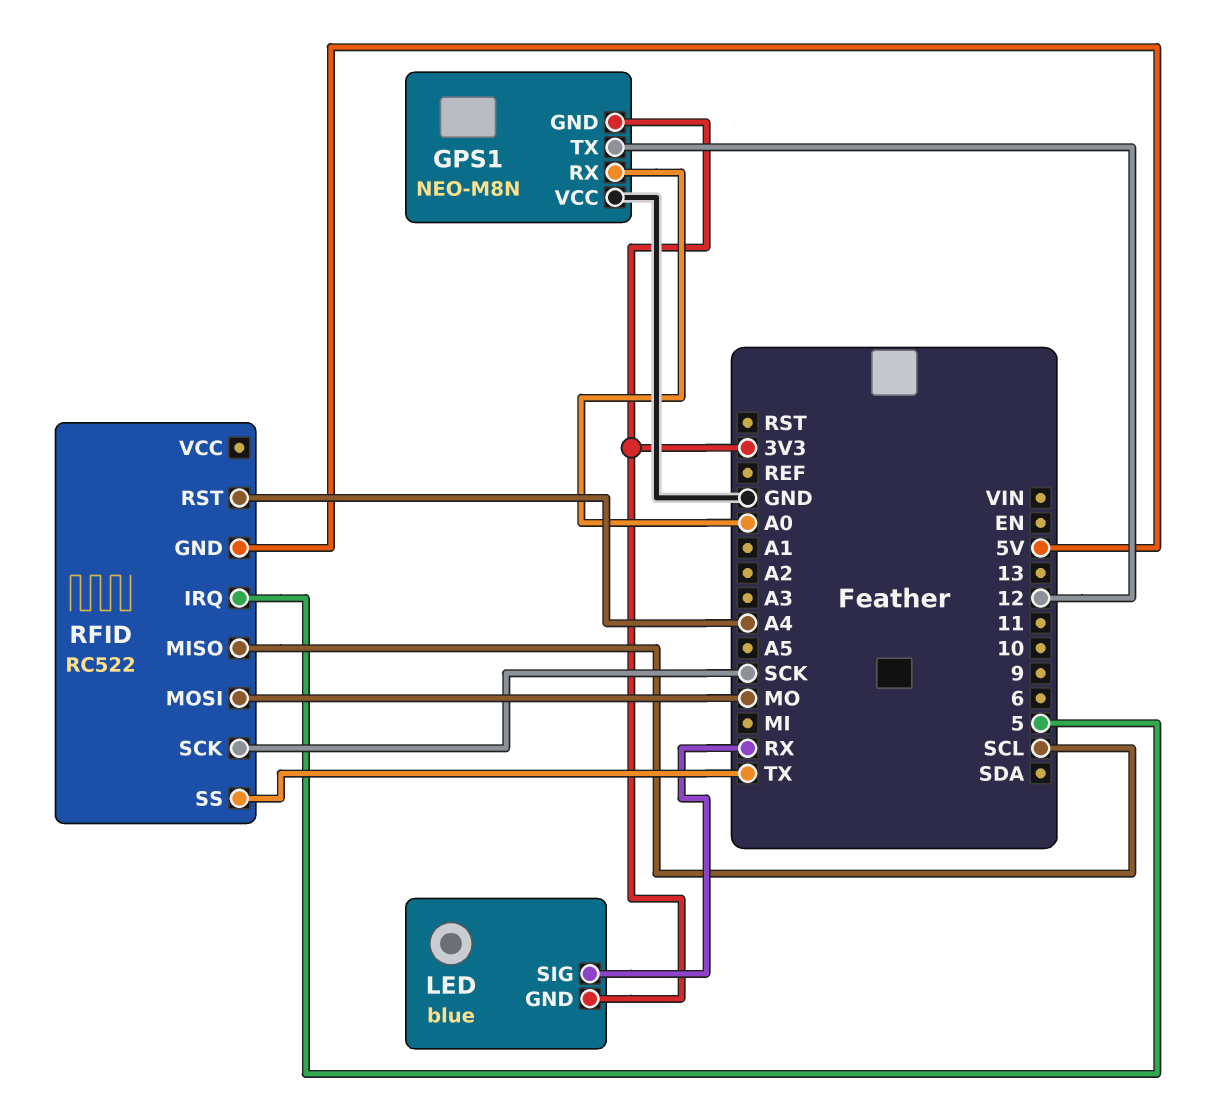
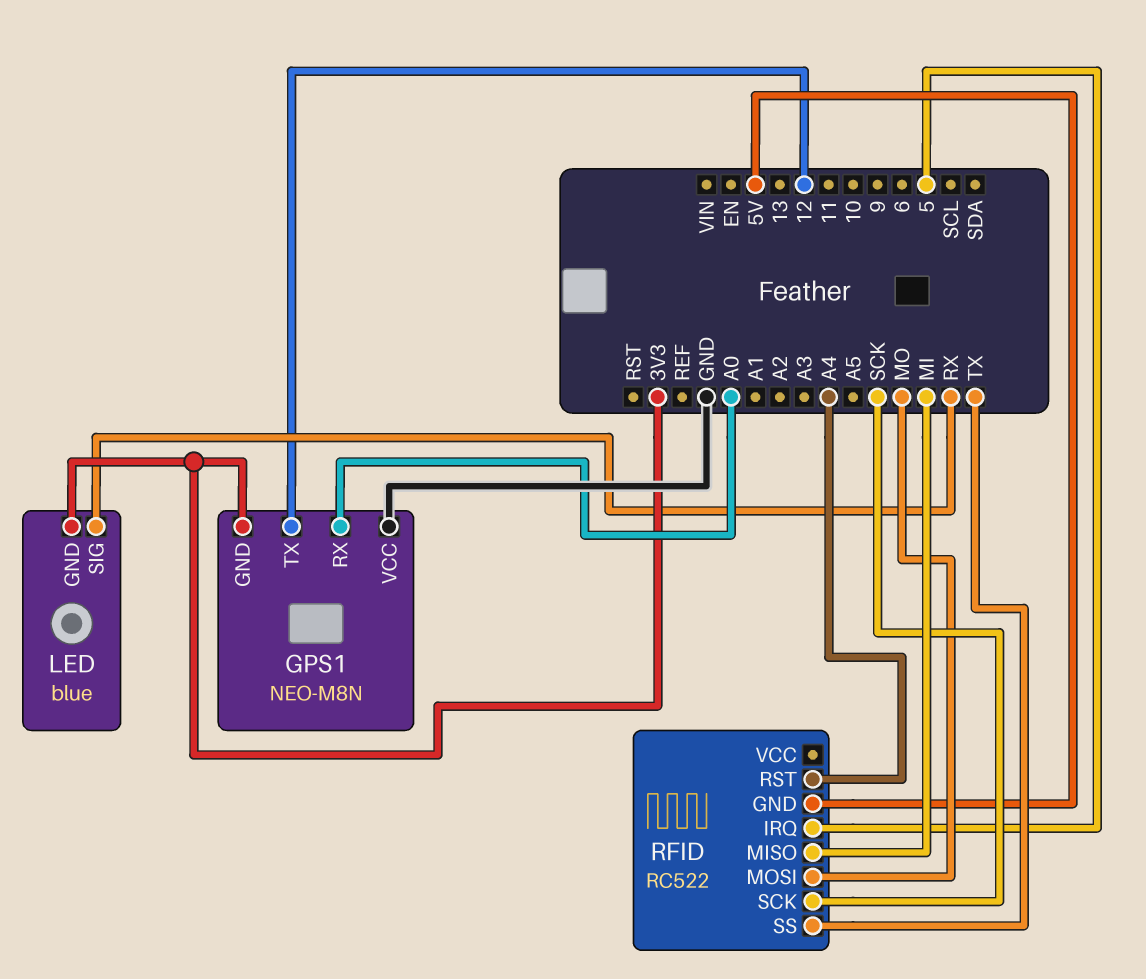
RFID pin MISO: SCL -> MI

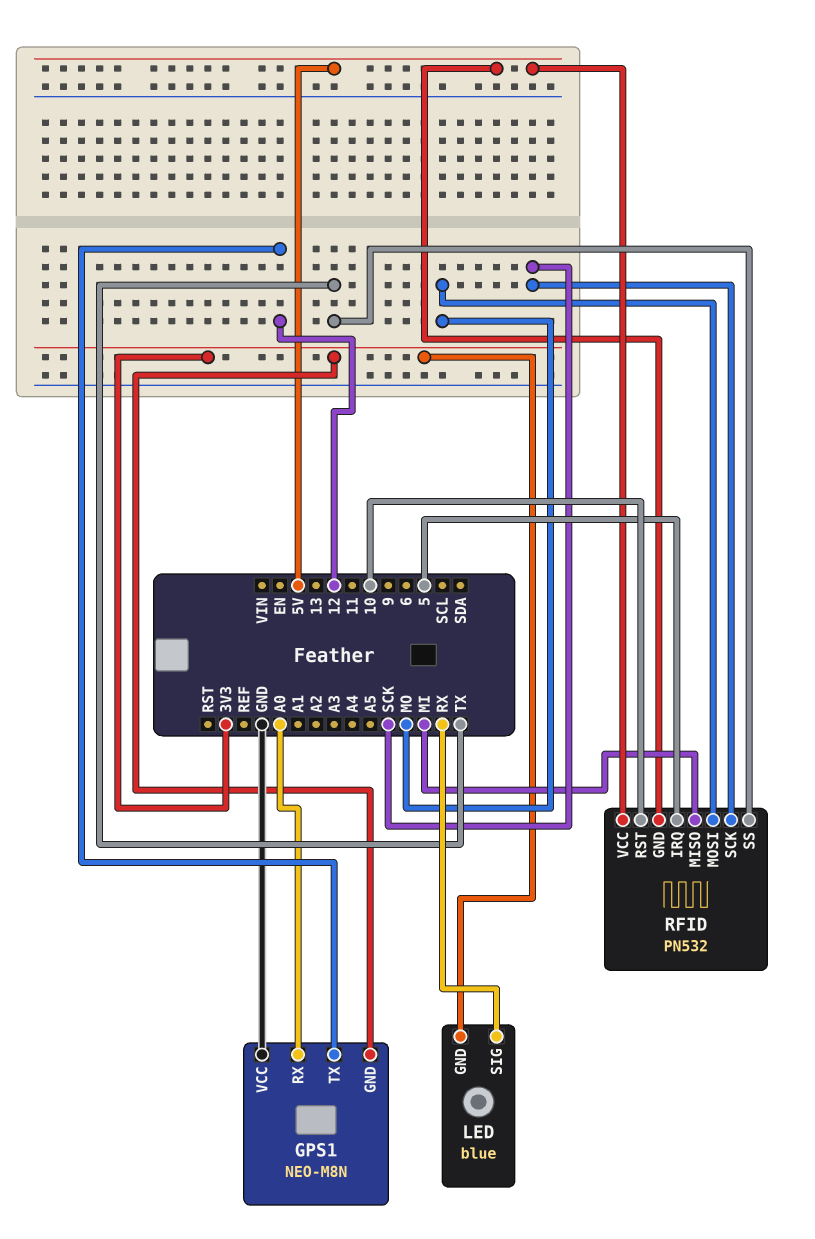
RFID: RC522 -> PN532
RFID pin RST: A4 -> 10
RFID pin VCC: none -> 5V

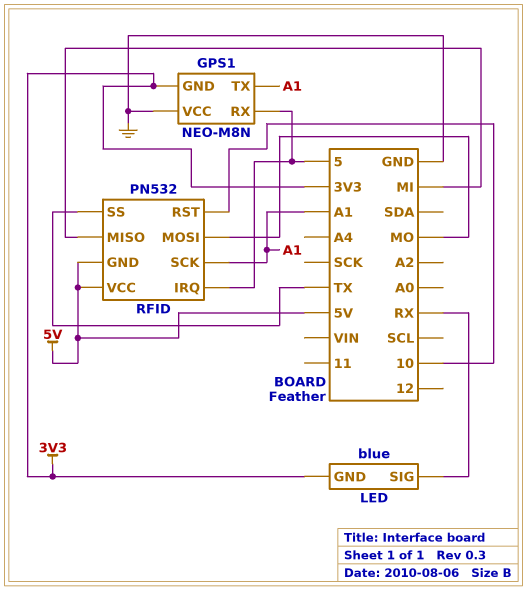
GPS1 pin RX: A0 -> 5
GPS1 pin TX: 12 -> A1
RFID pin SCK: SCK -> A1

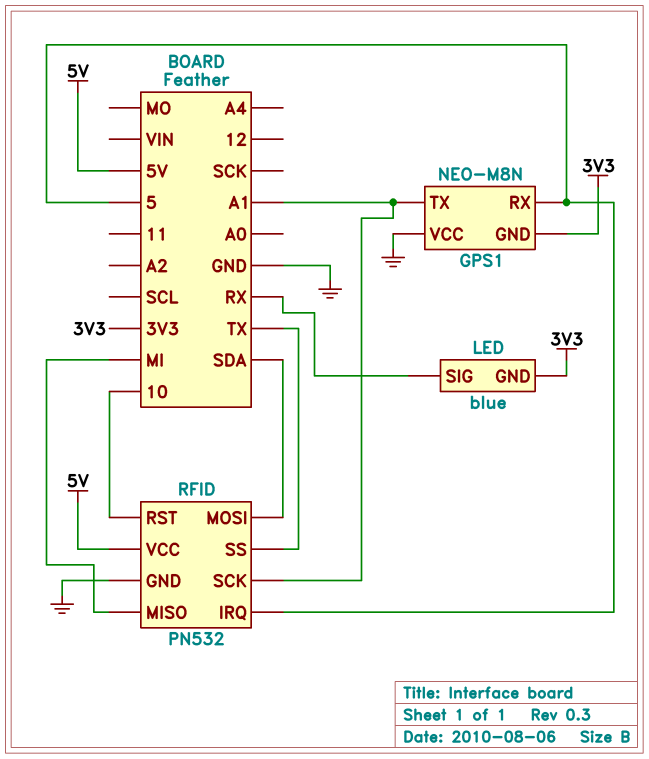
RFID pin GND: 5V -> GND
RFID pin MOSI: MO -> SDA

